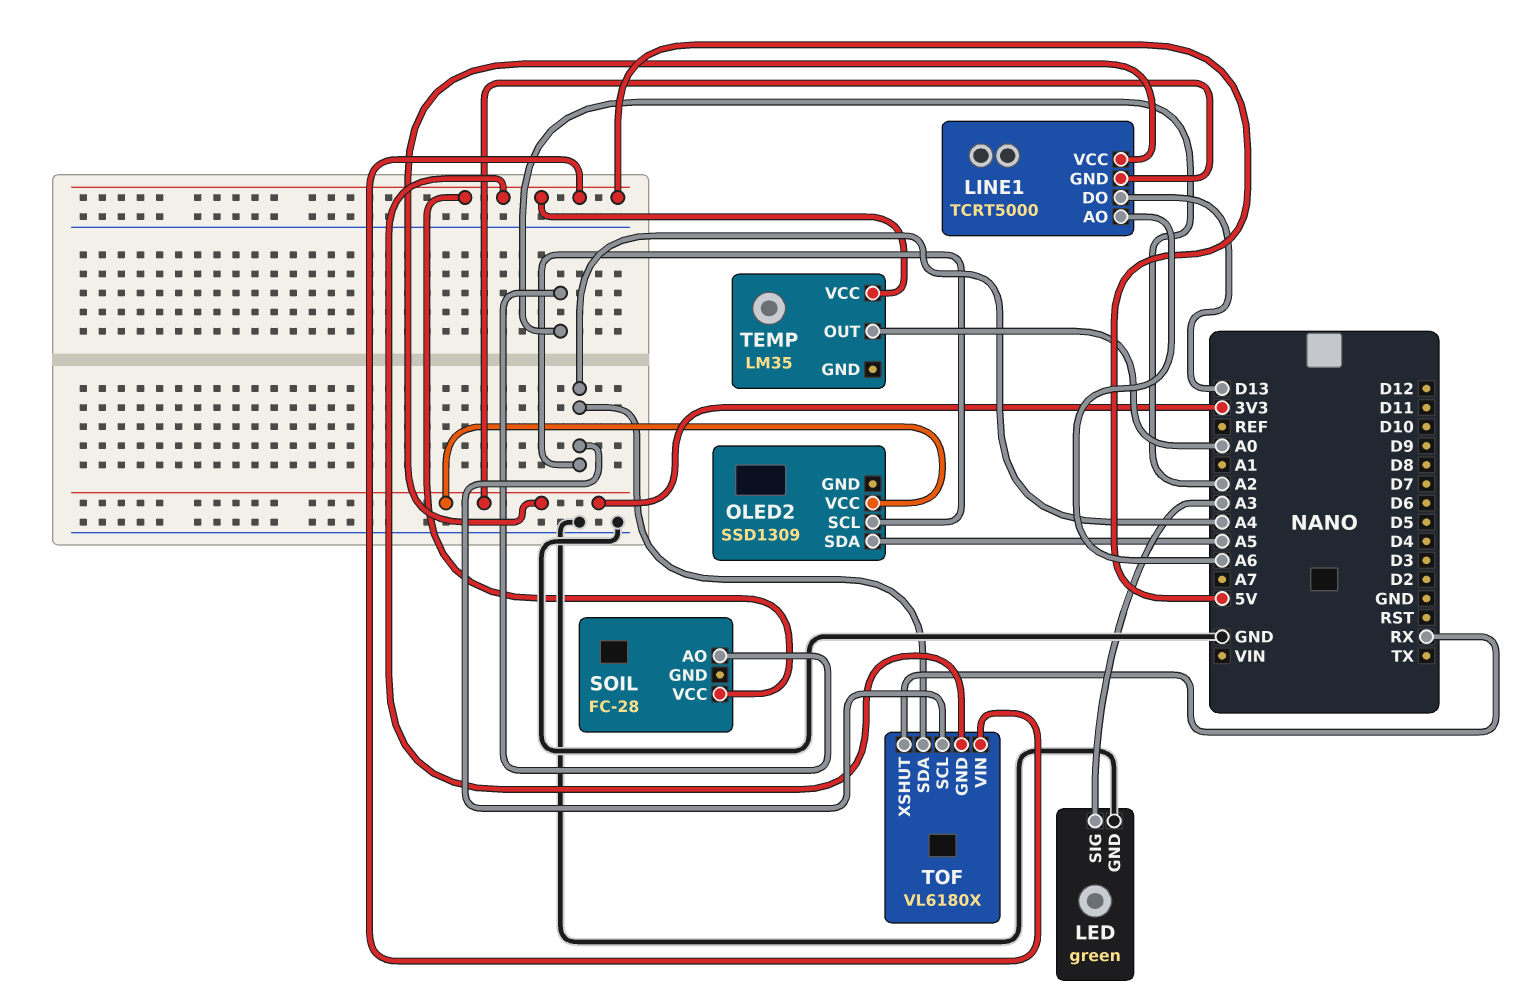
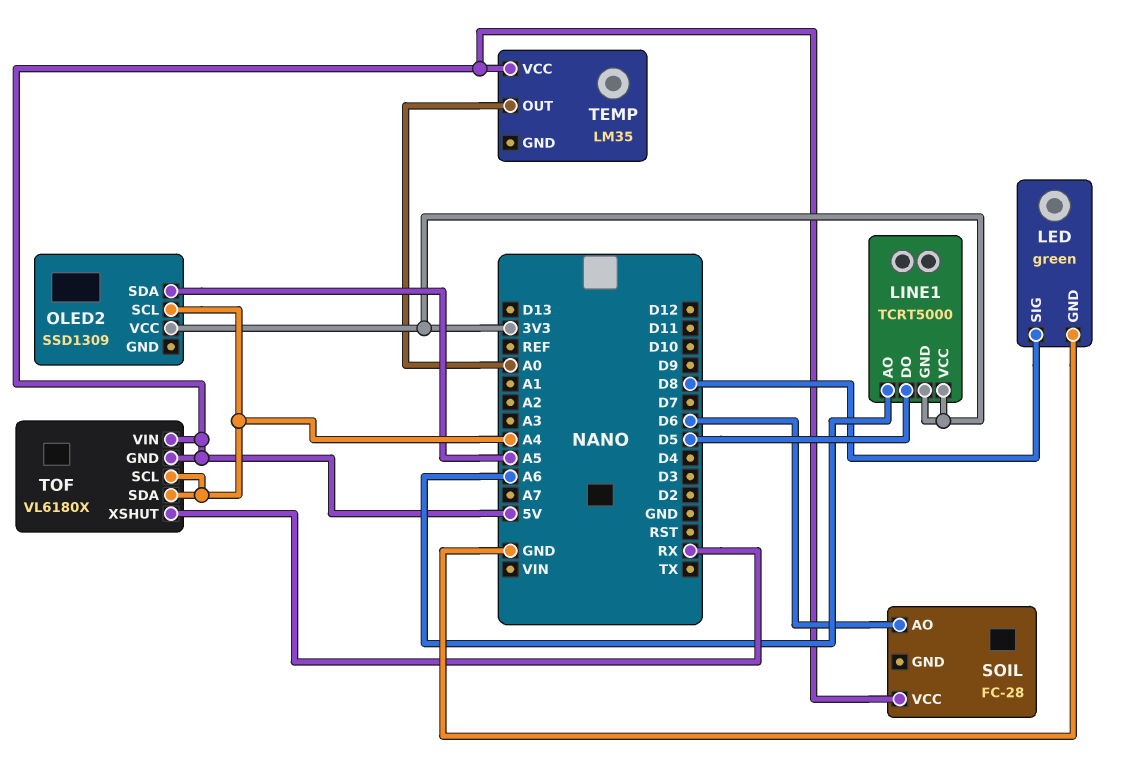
LED pin SIG: A3 -> D8
LINE1 pin DO: D13 -> D5
SOIL pin AO: A2 -> D6

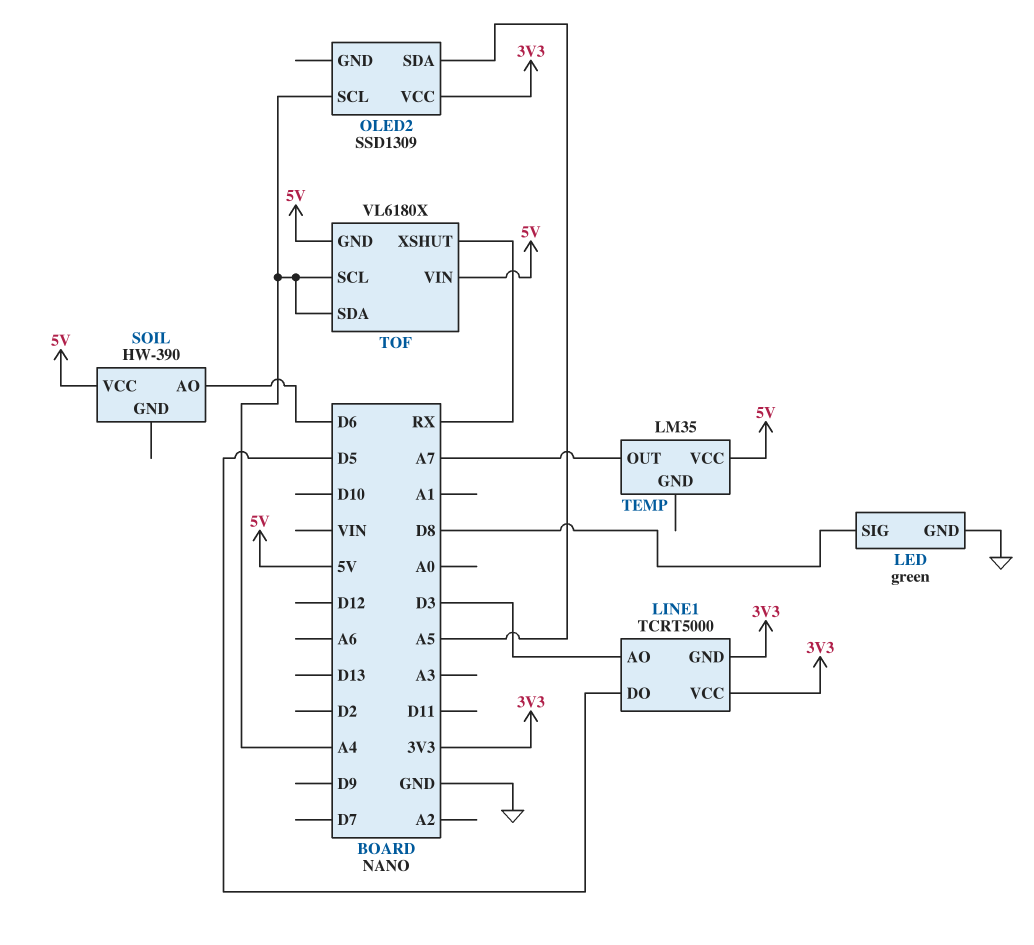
LINE1 pin AO: A6 -> D3
SOIL: FC-28 -> HW-390
TEMP pin OUT: A0 -> A7

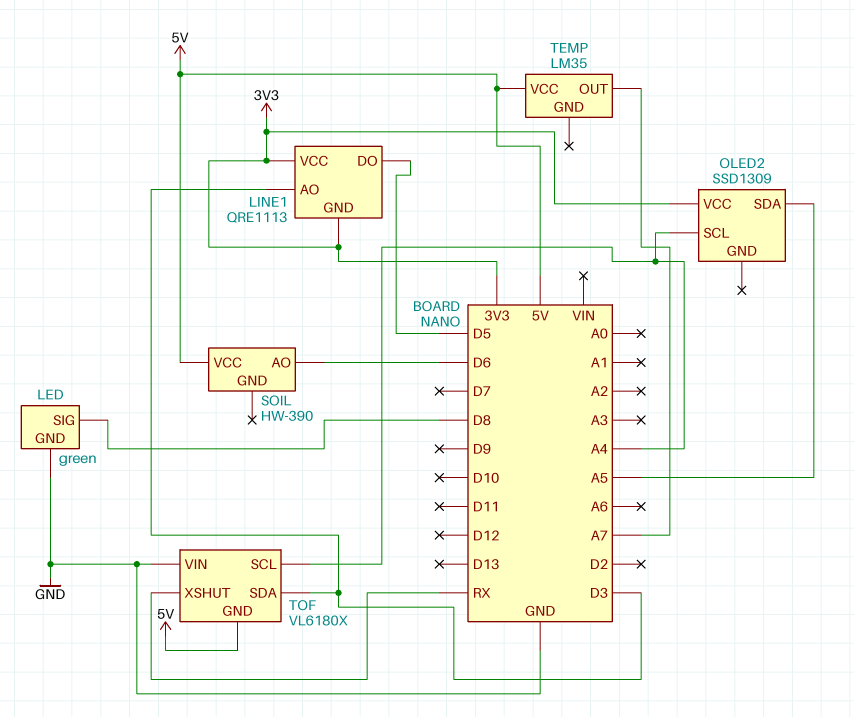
LINE1: TCRT5000 -> QRE1113
TOF pin SDA: A4 -> D3
TOF pin VIN: 5V -> GND

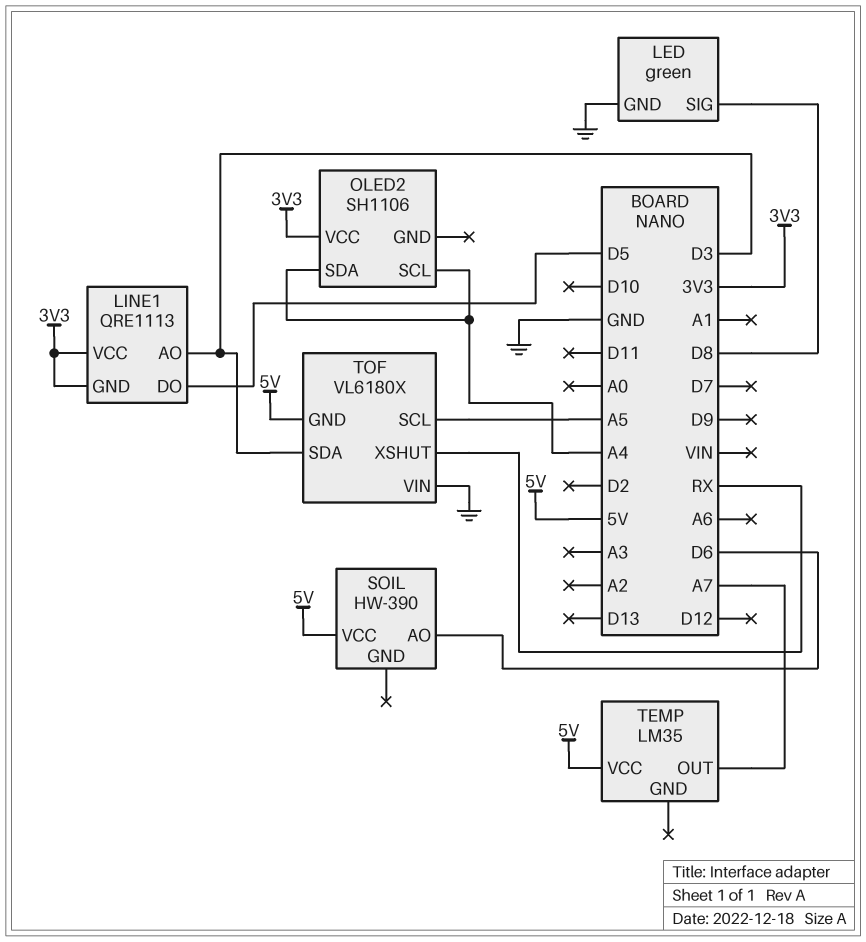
OLED2: SSD1309 -> SH1106
OLED2 pin SDA: A5 -> A4
TOF pin SCL: A4 -> A5

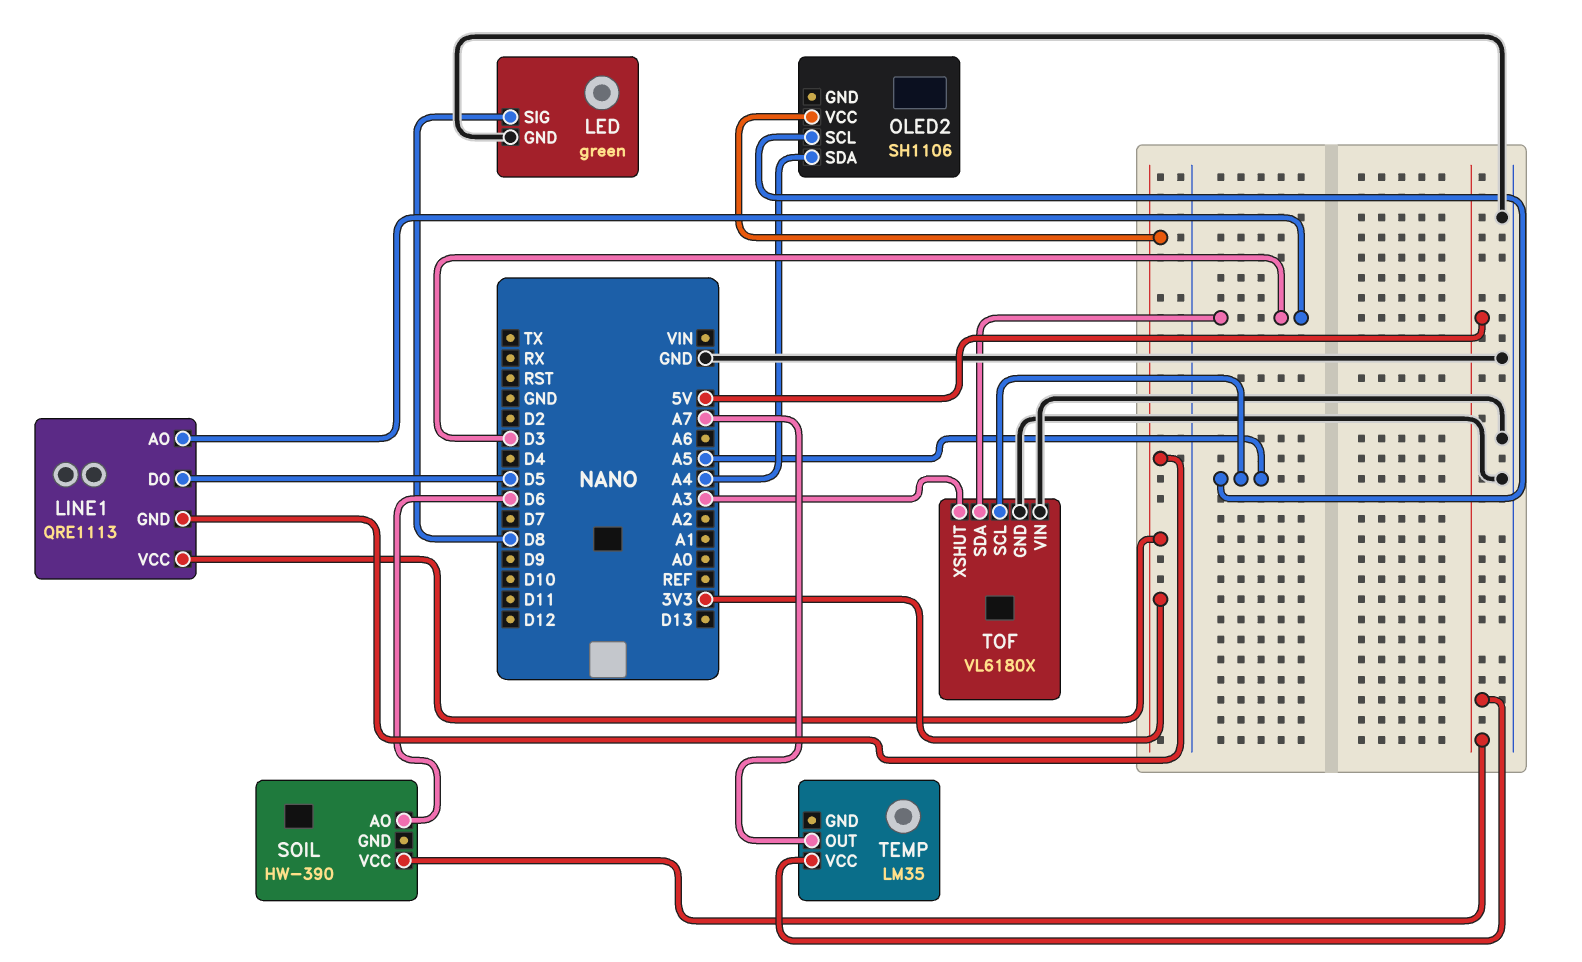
OLED2 pin SCL: A4 -> A5
TOF pin GND: 5V -> GND
TOF pin XSHUT: RX -> A3

